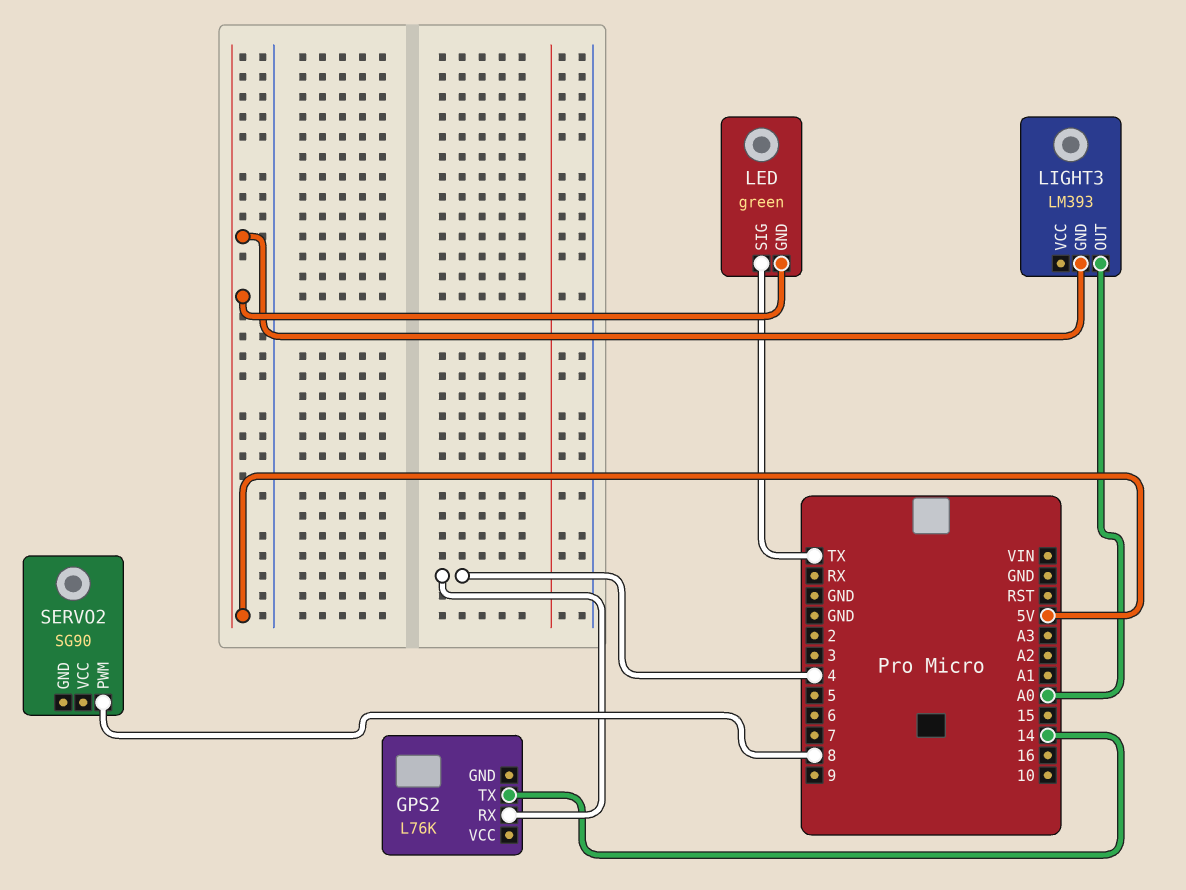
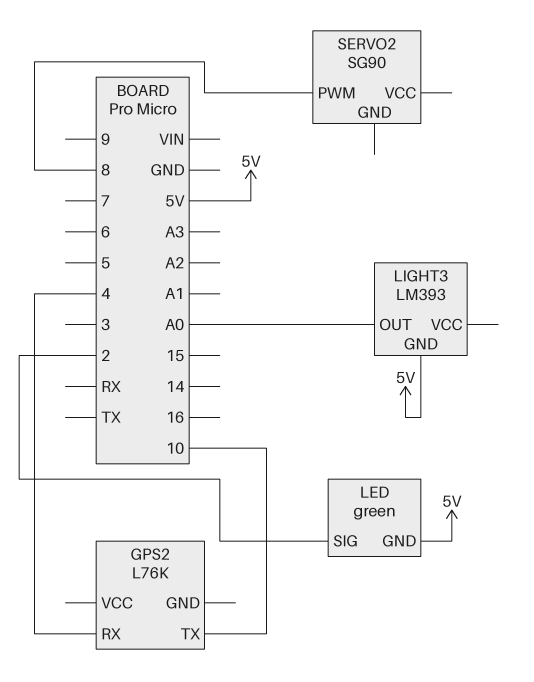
GPS2 pin TX: 14 -> 10
LED pin SIG: TX -> 2

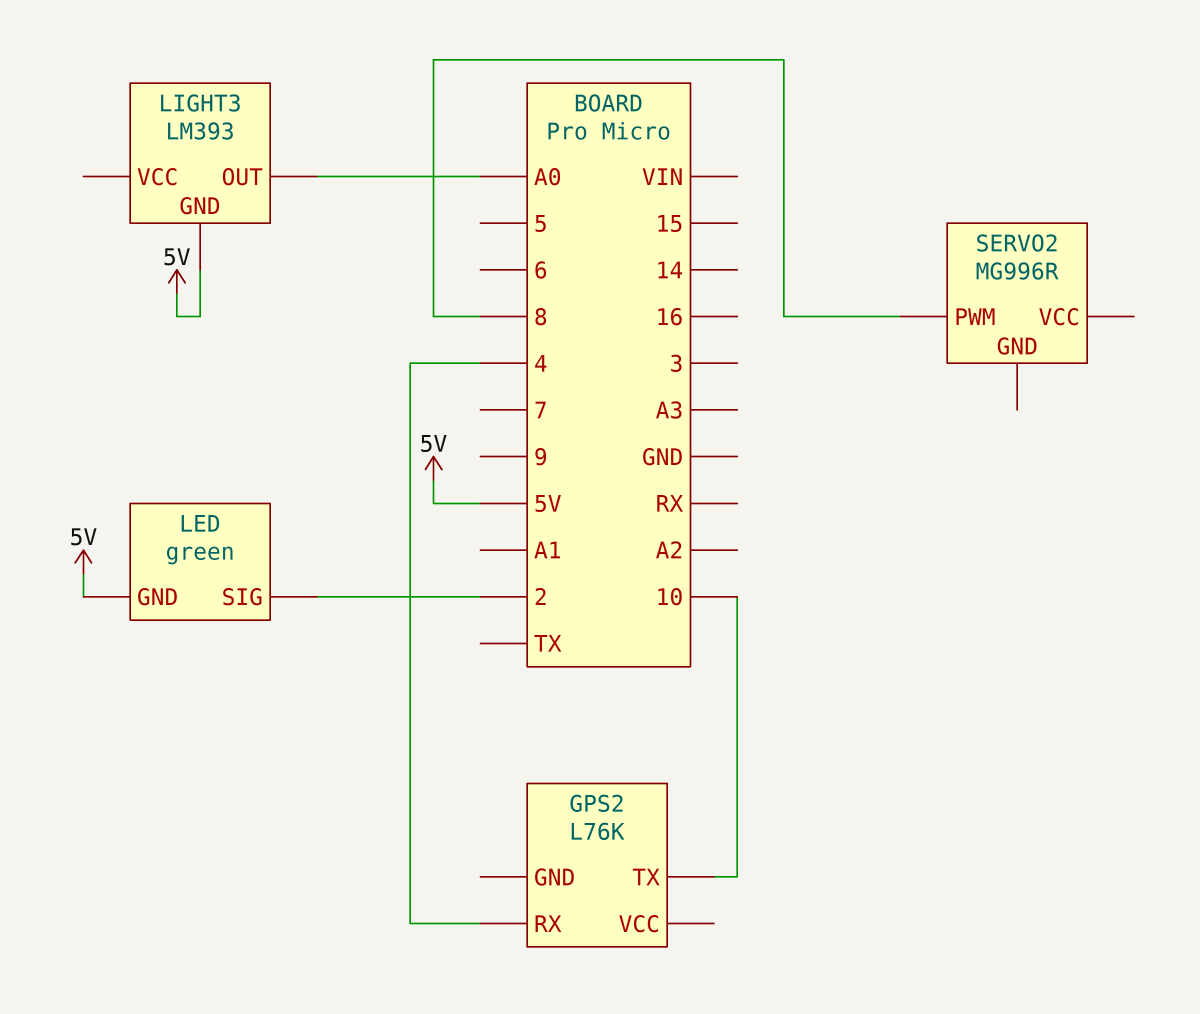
SERVO2: SG90 -> MG996R

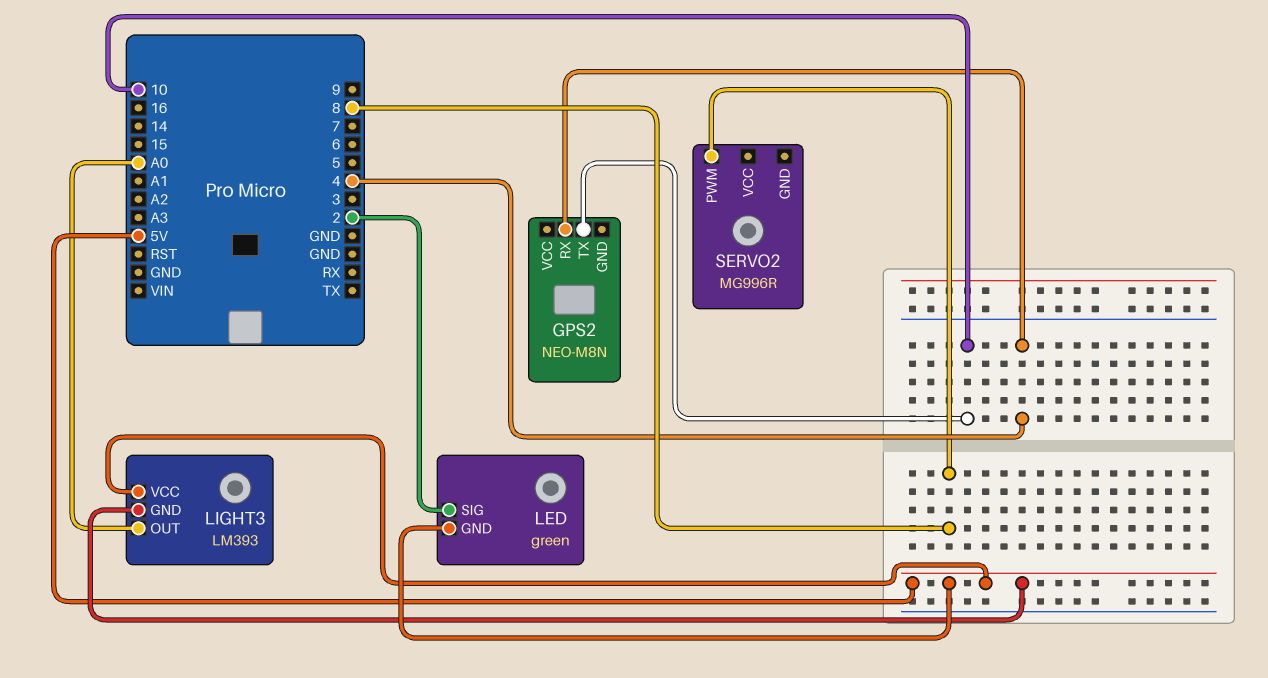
GPS2: L76K -> NEO-M8N
LIGHT3 pin VCC: none -> 5V

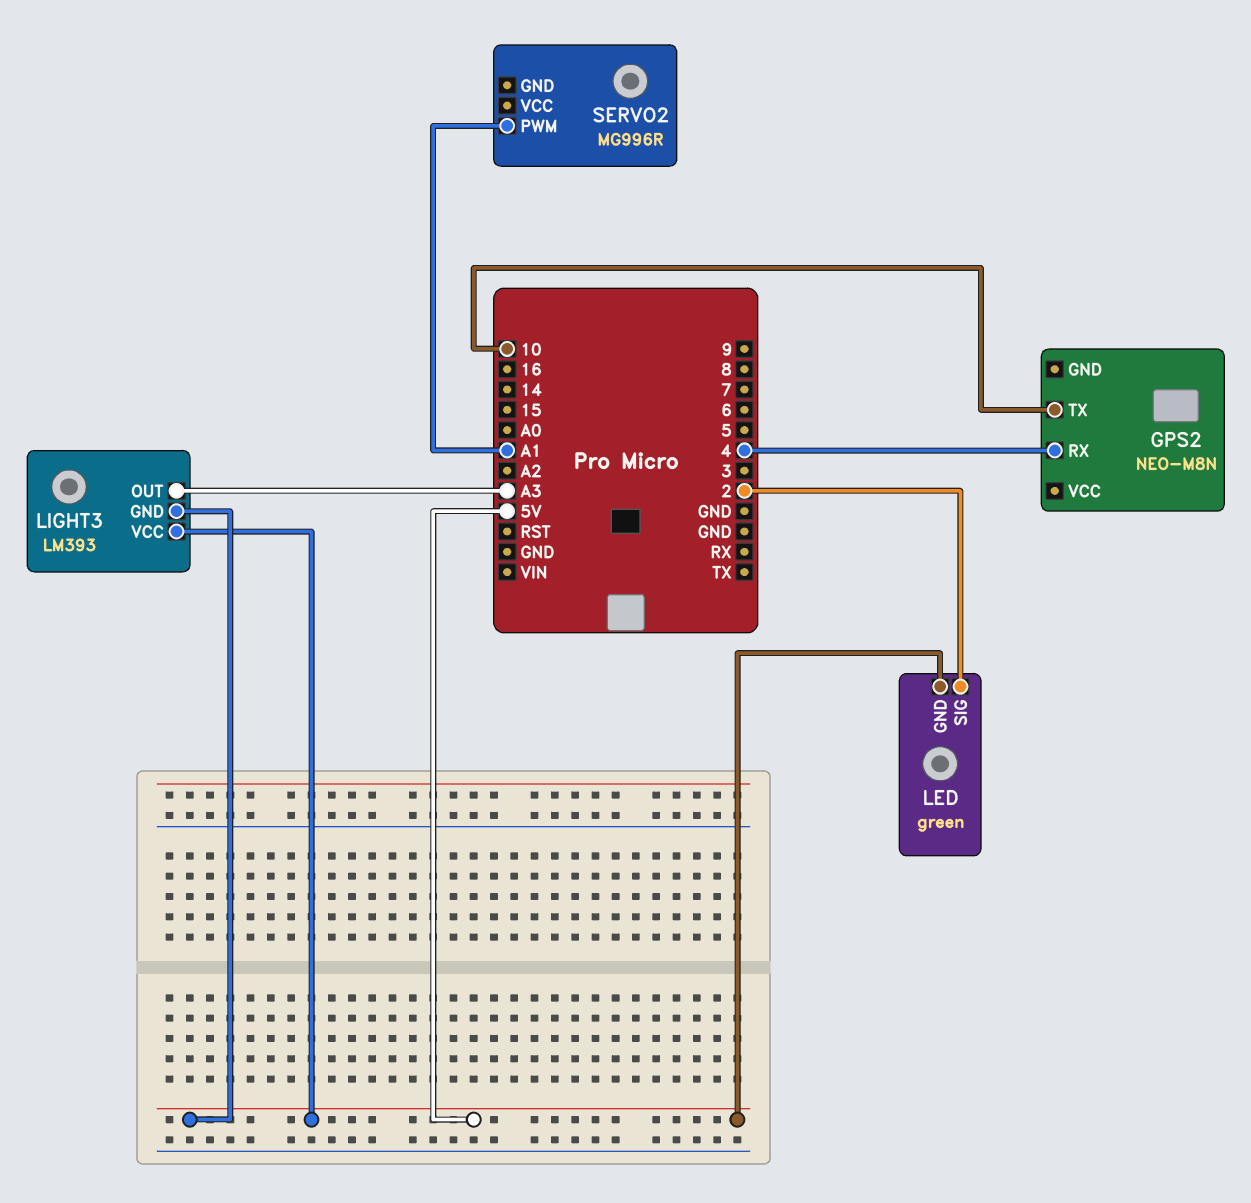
LIGHT3 pin OUT: A0 -> A3
SERVO2 pin PWM: 8 -> A1

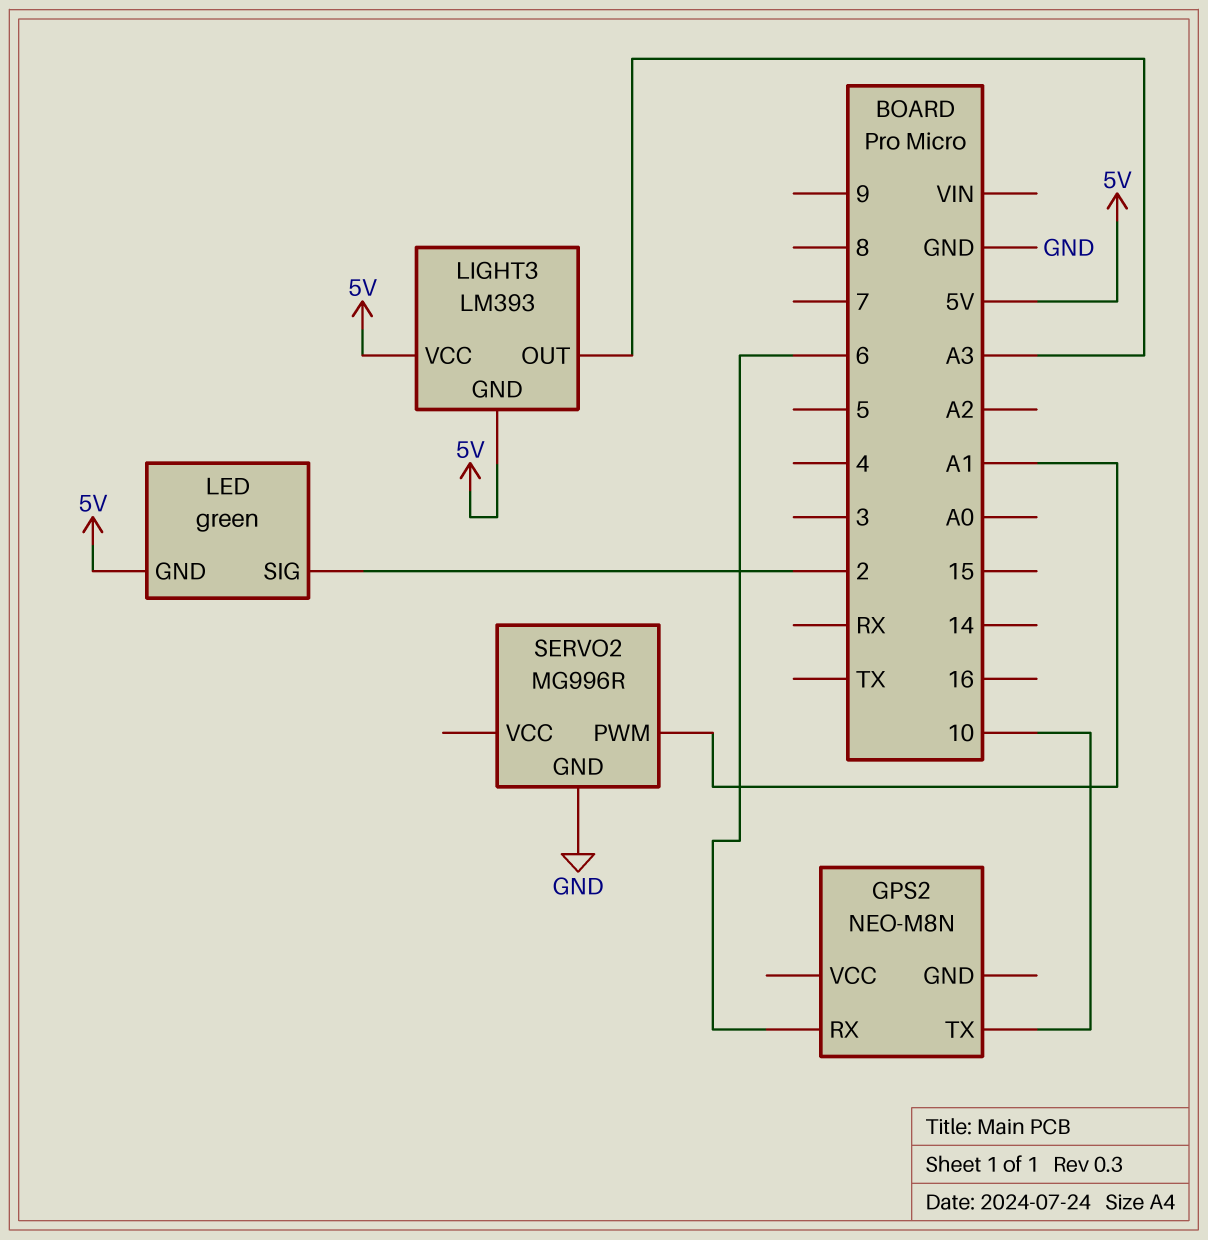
GPS2 pin RX: 4 -> 6
SERVO2 pin GND: none -> GND

